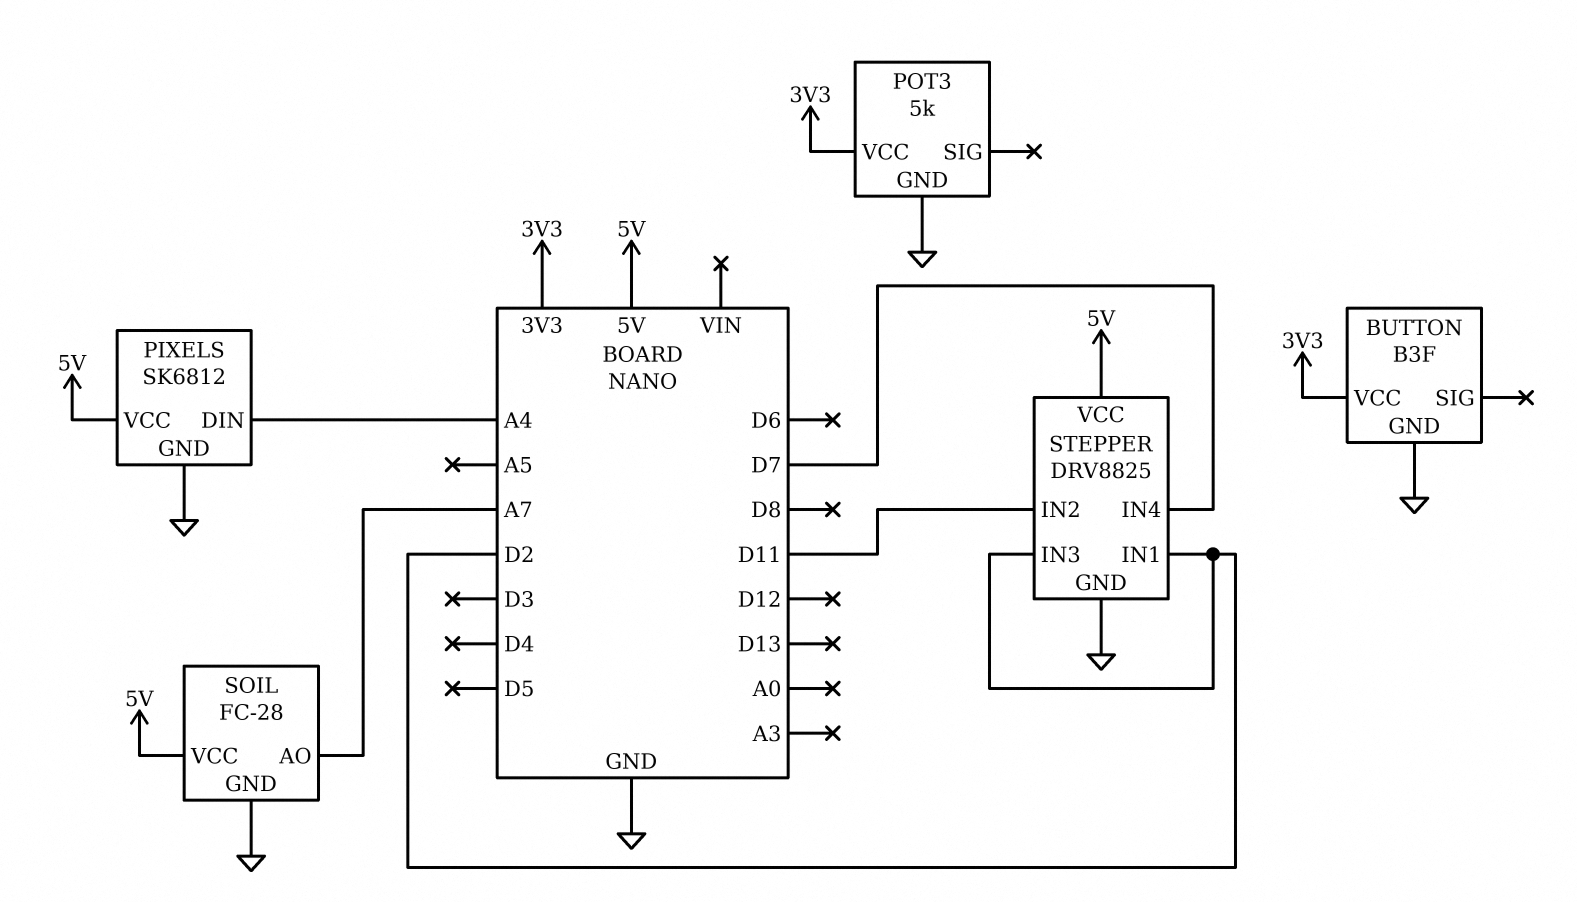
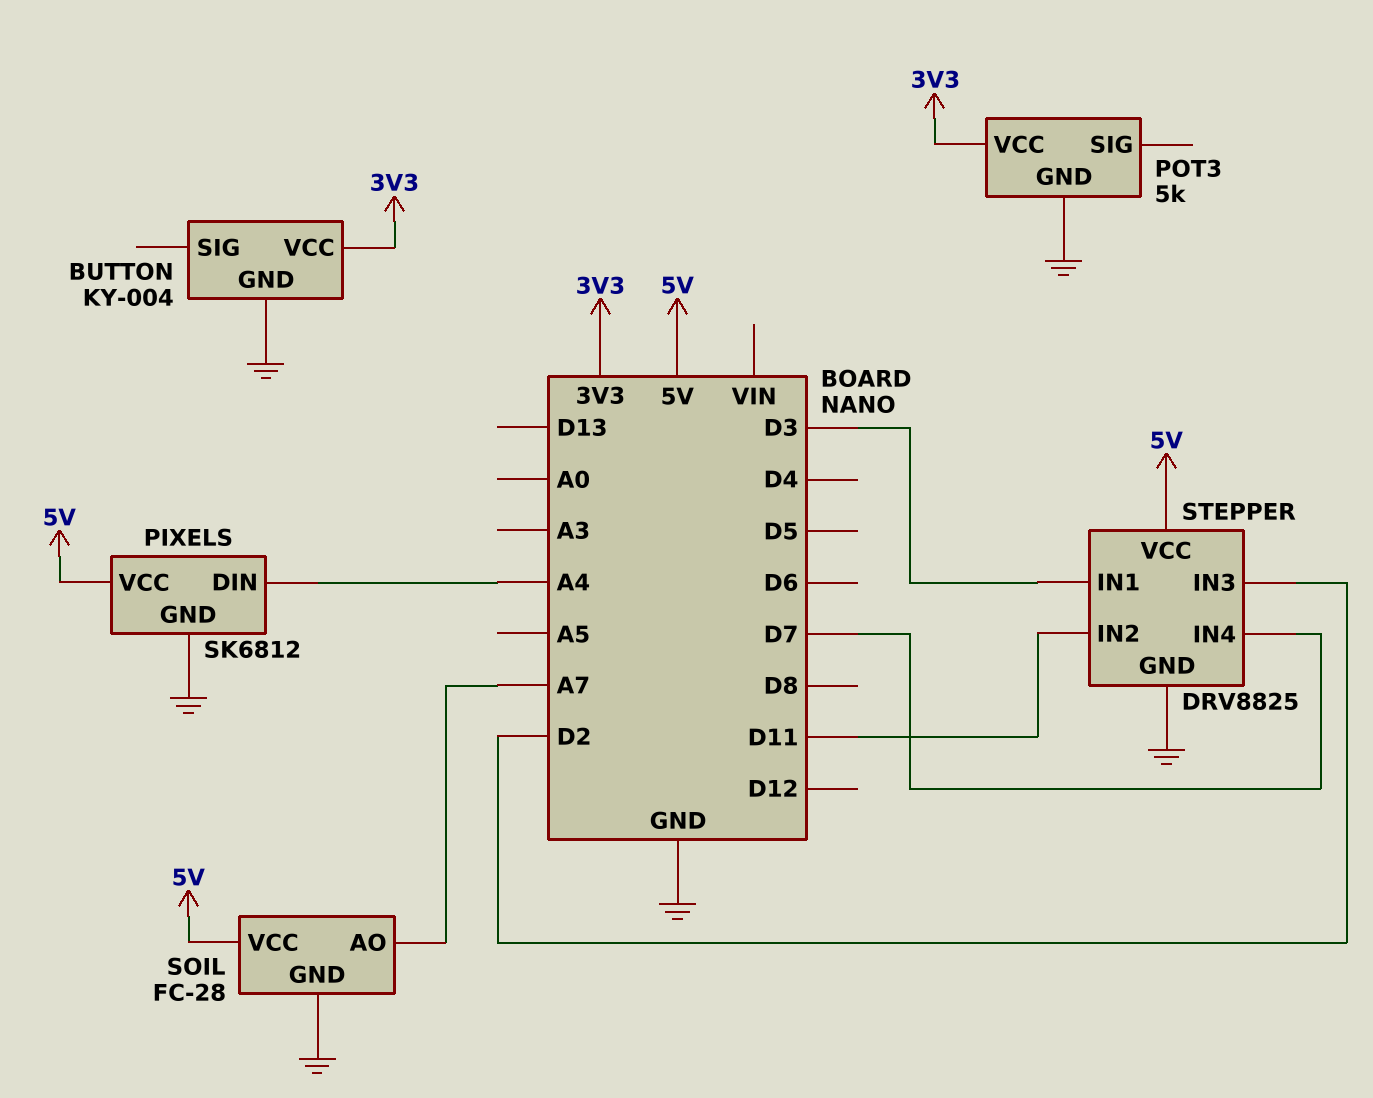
BUTTON: B3F -> KY-004
STEPPER pin IN1: D2 -> D3

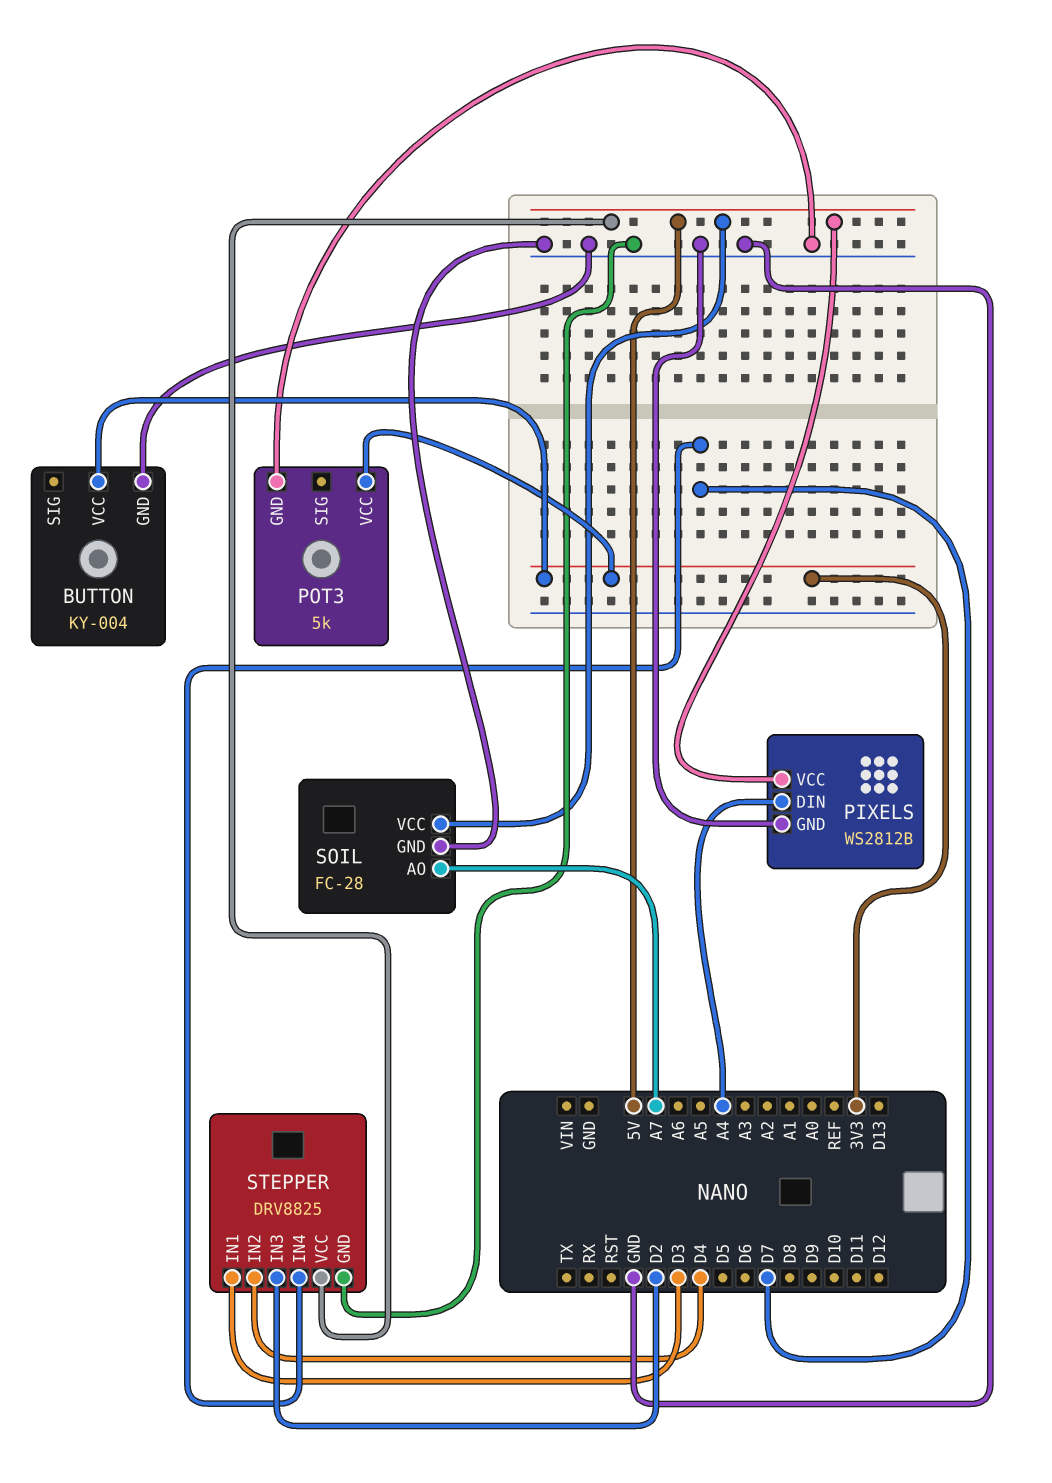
PIXELS: SK6812 -> WS2812B
STEPPER pin IN2: D11 -> D4

